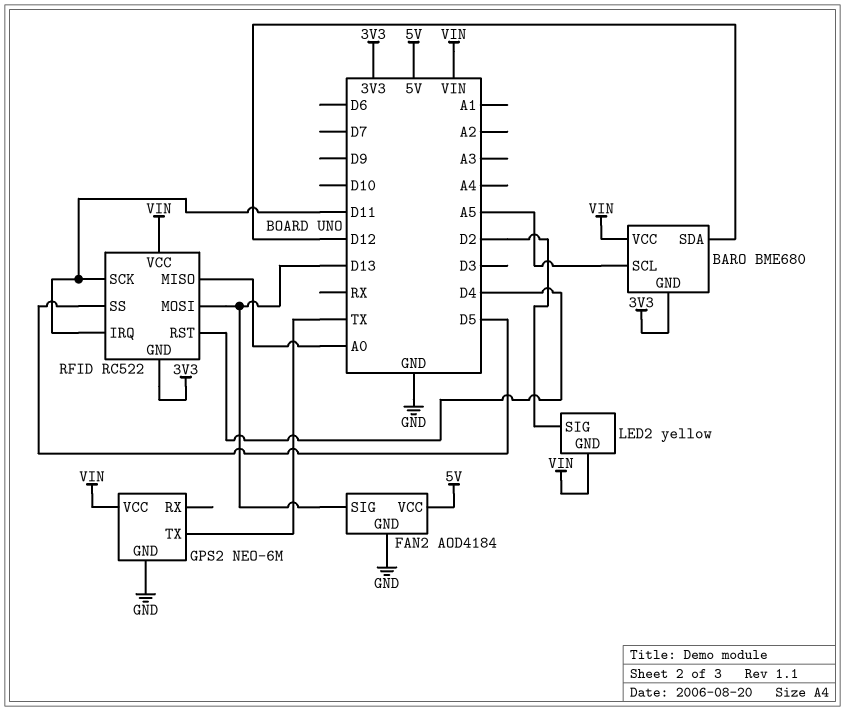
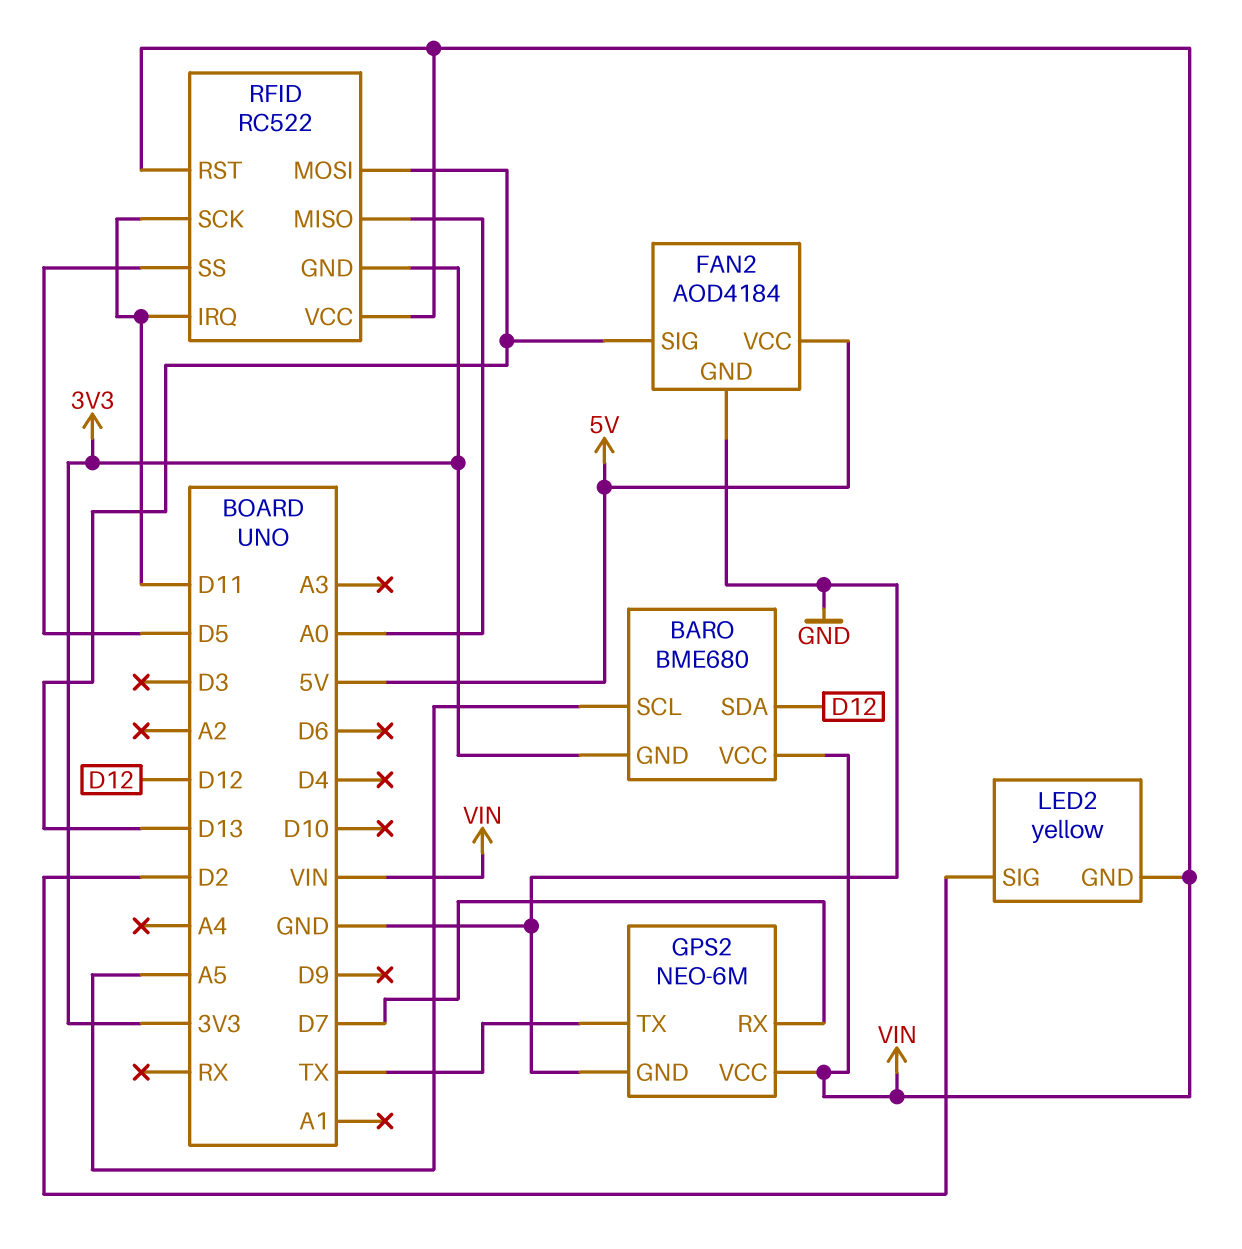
GPS2 pin RX: none -> D7
RFID pin RST: D4 -> VIN

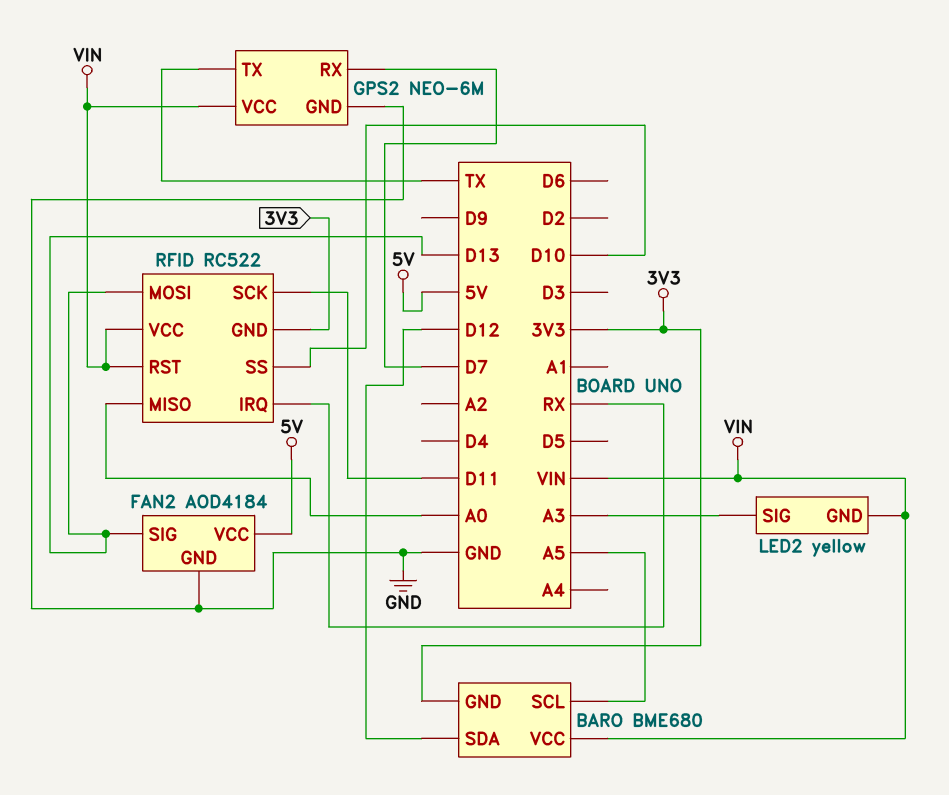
LED2 pin SIG: D2 -> A3
RFID pin IRQ: D11 -> RX
RFID pin SS: D5 -> D10

